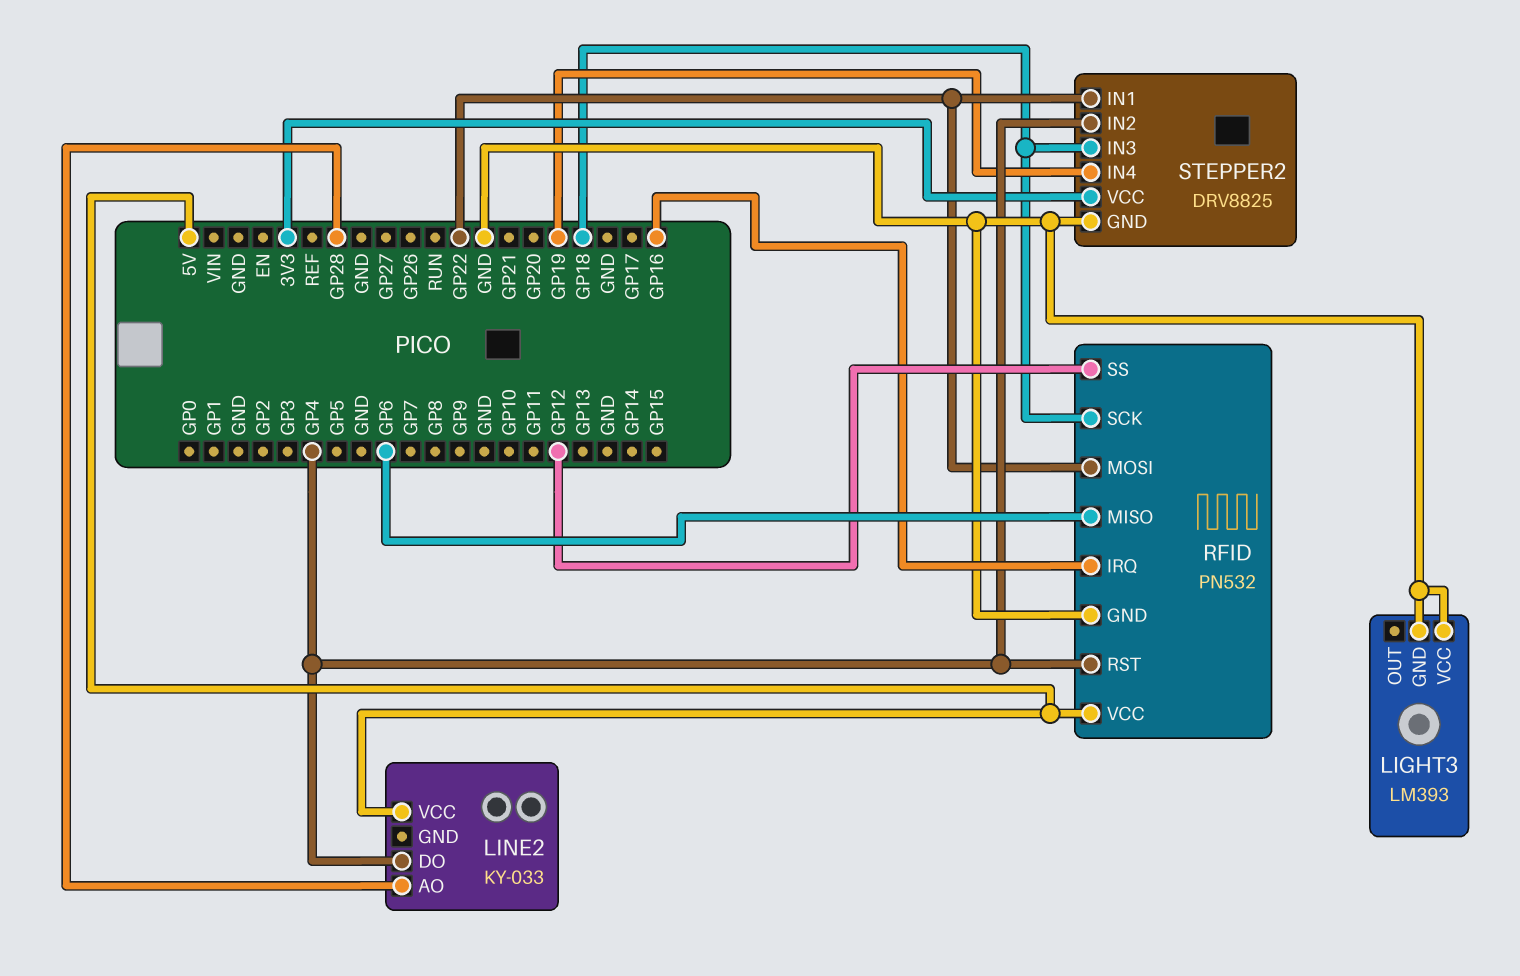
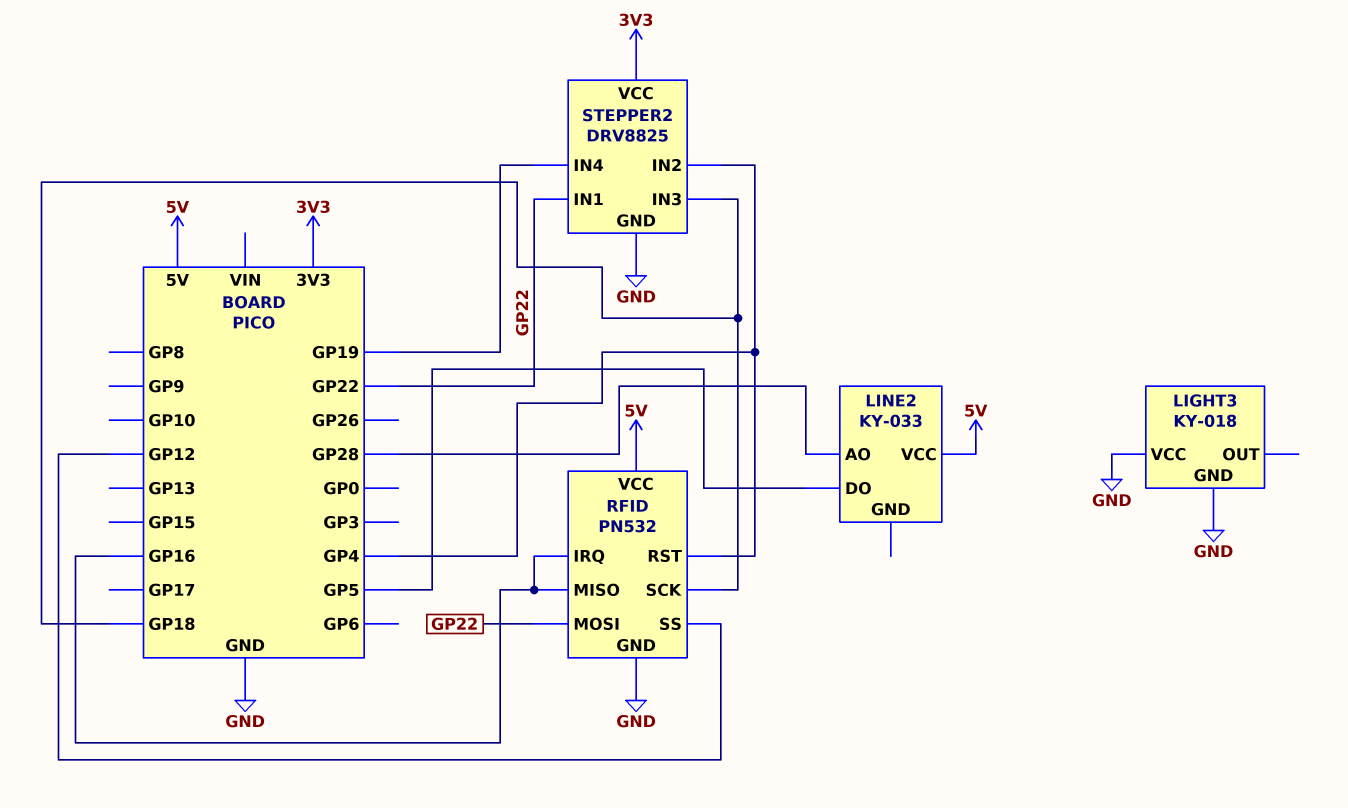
LIGHT3: LM393 -> KY-018
LINE2 pin DO: GP4 -> GP5
RFID pin MISO: GP6 -> GP16

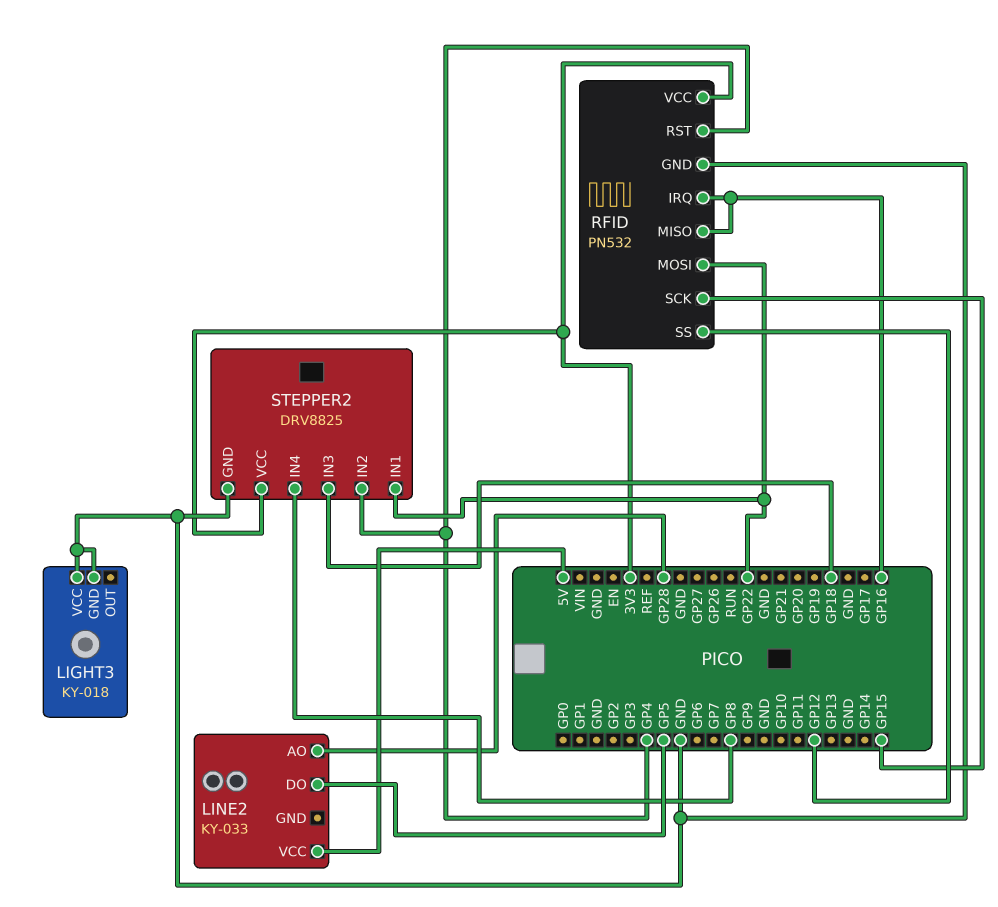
RFID pin SCK: GP18 -> GP15
RFID pin VCC: 5V -> 3V3
STEPPER2 pin IN4: GP19 -> GP8

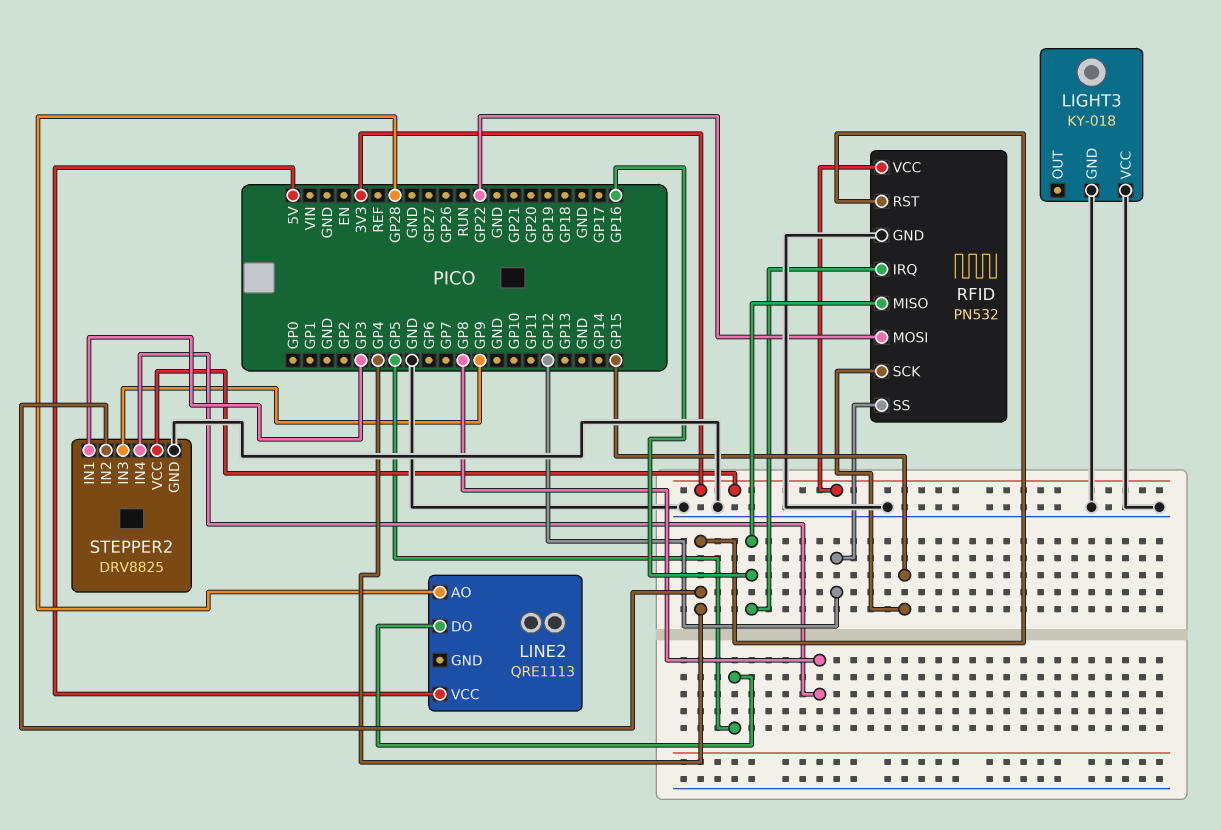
LINE2: KY-033 -> QRE1113
STEPPER2 pin IN1: GP22 -> GP3
STEPPER2 pin IN3: GP18 -> GP9

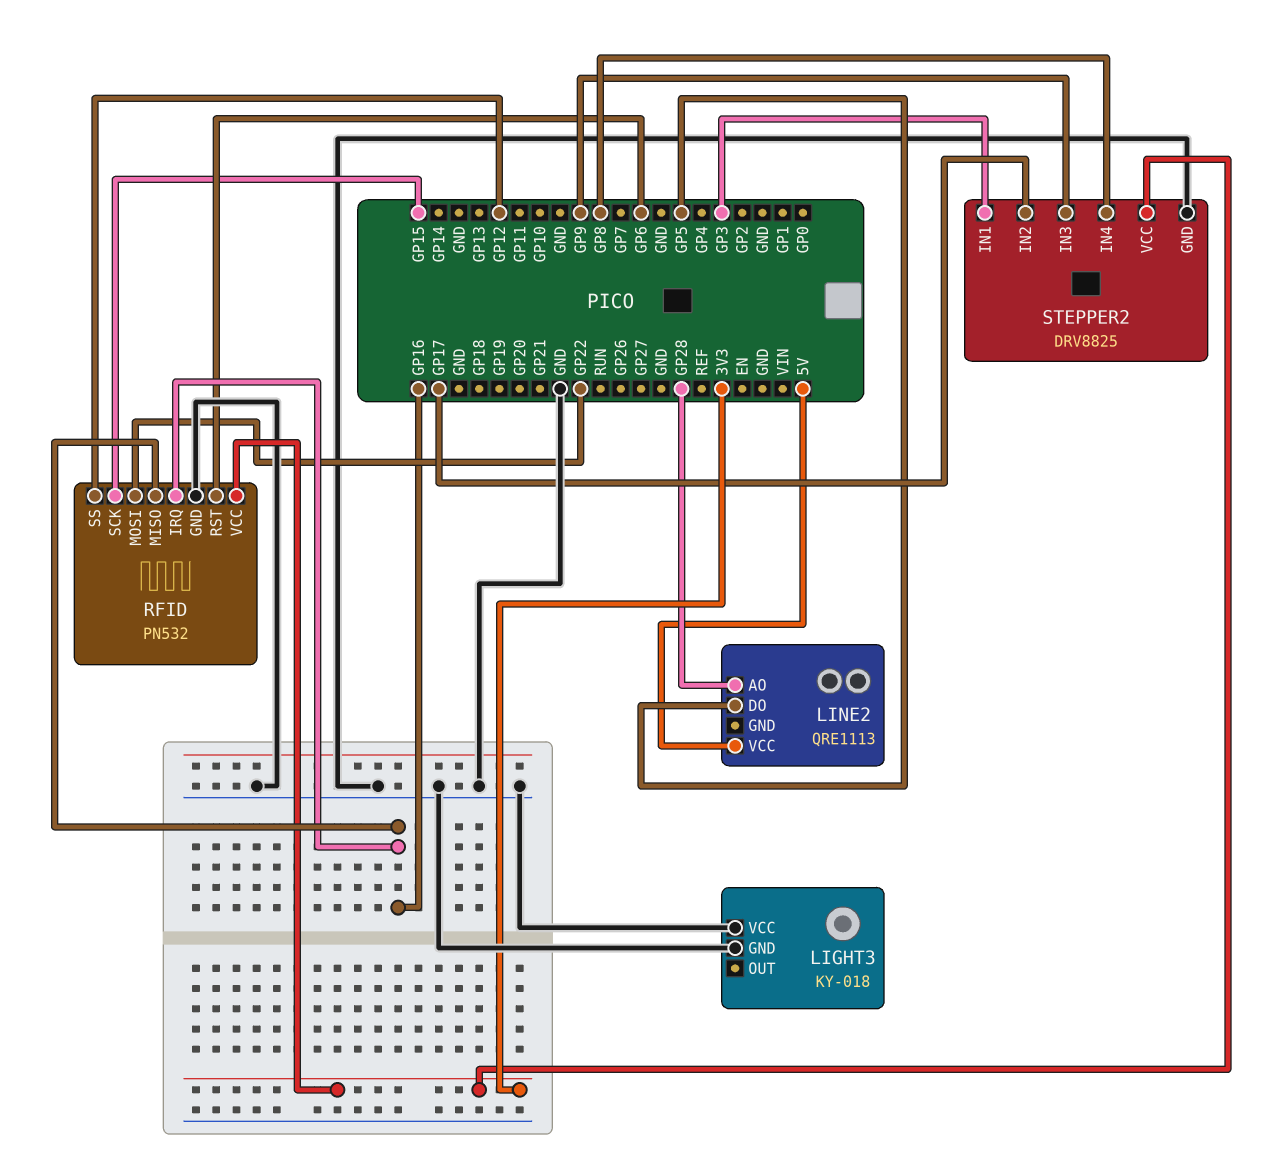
RFID pin RST: GP4 -> GP6
STEPPER2 pin IN2: GP4 -> GP17

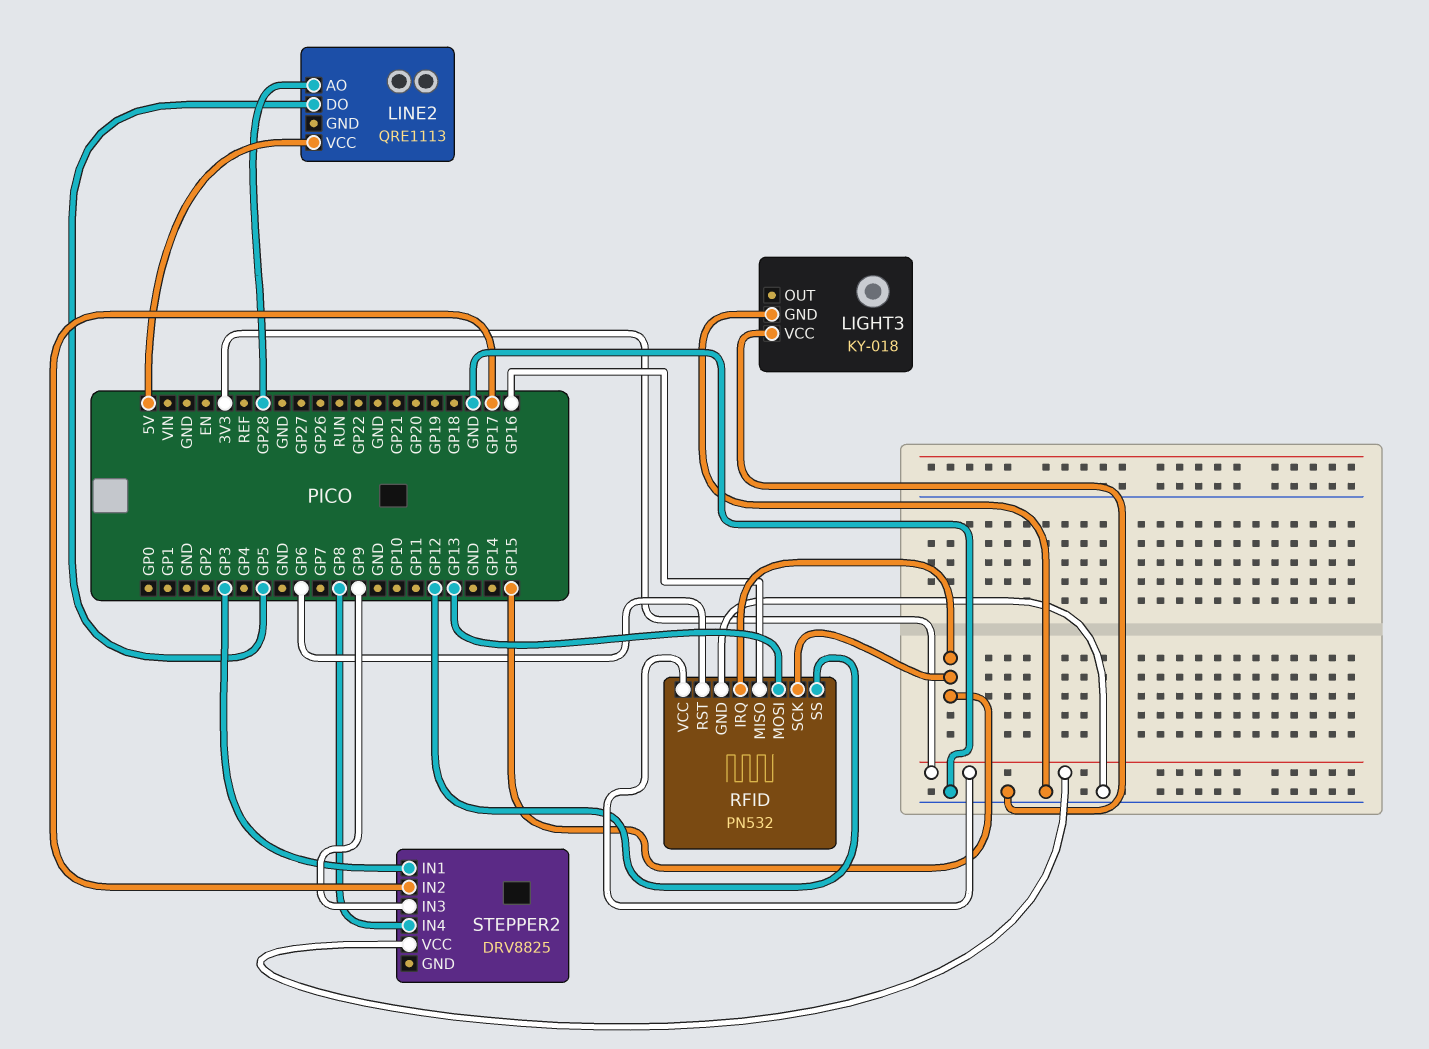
RFID pin IRQ: GP16 -> GP15
RFID pin MOSI: GP22 -> GP13
STEPPER2 pin GND: GND -> none

